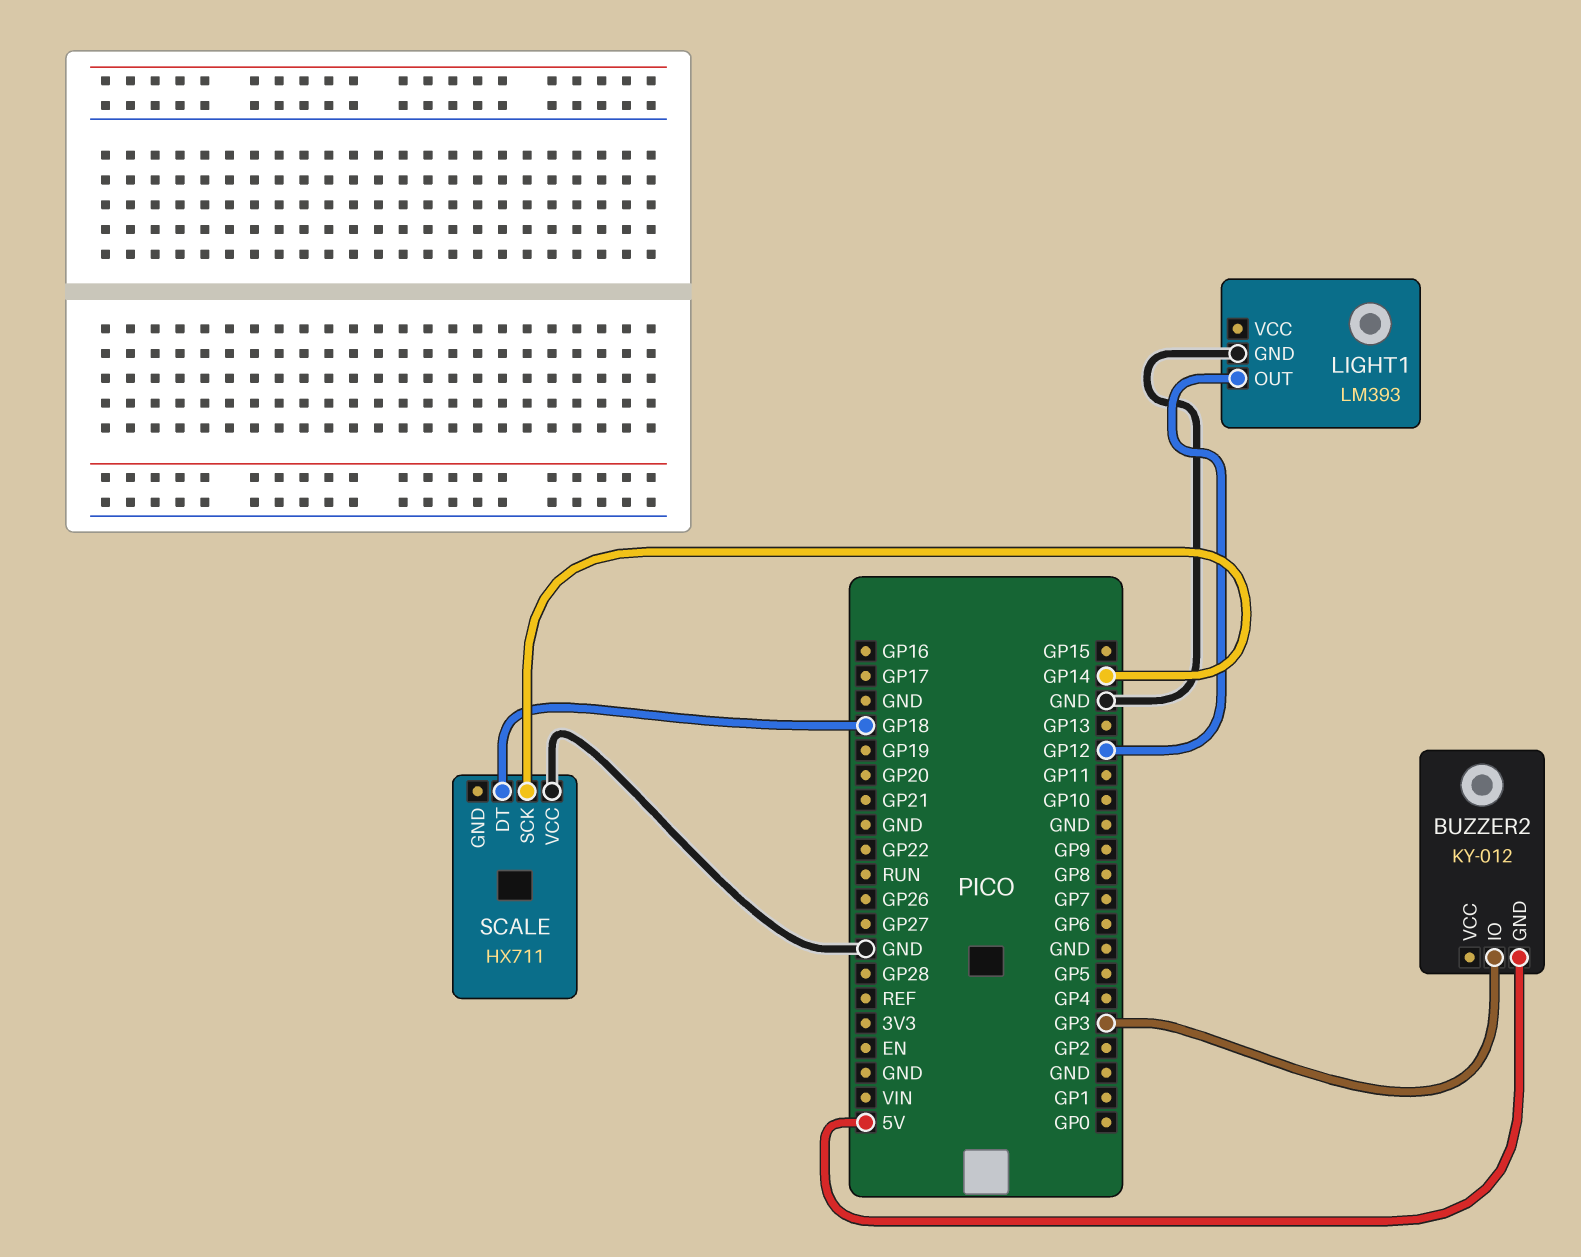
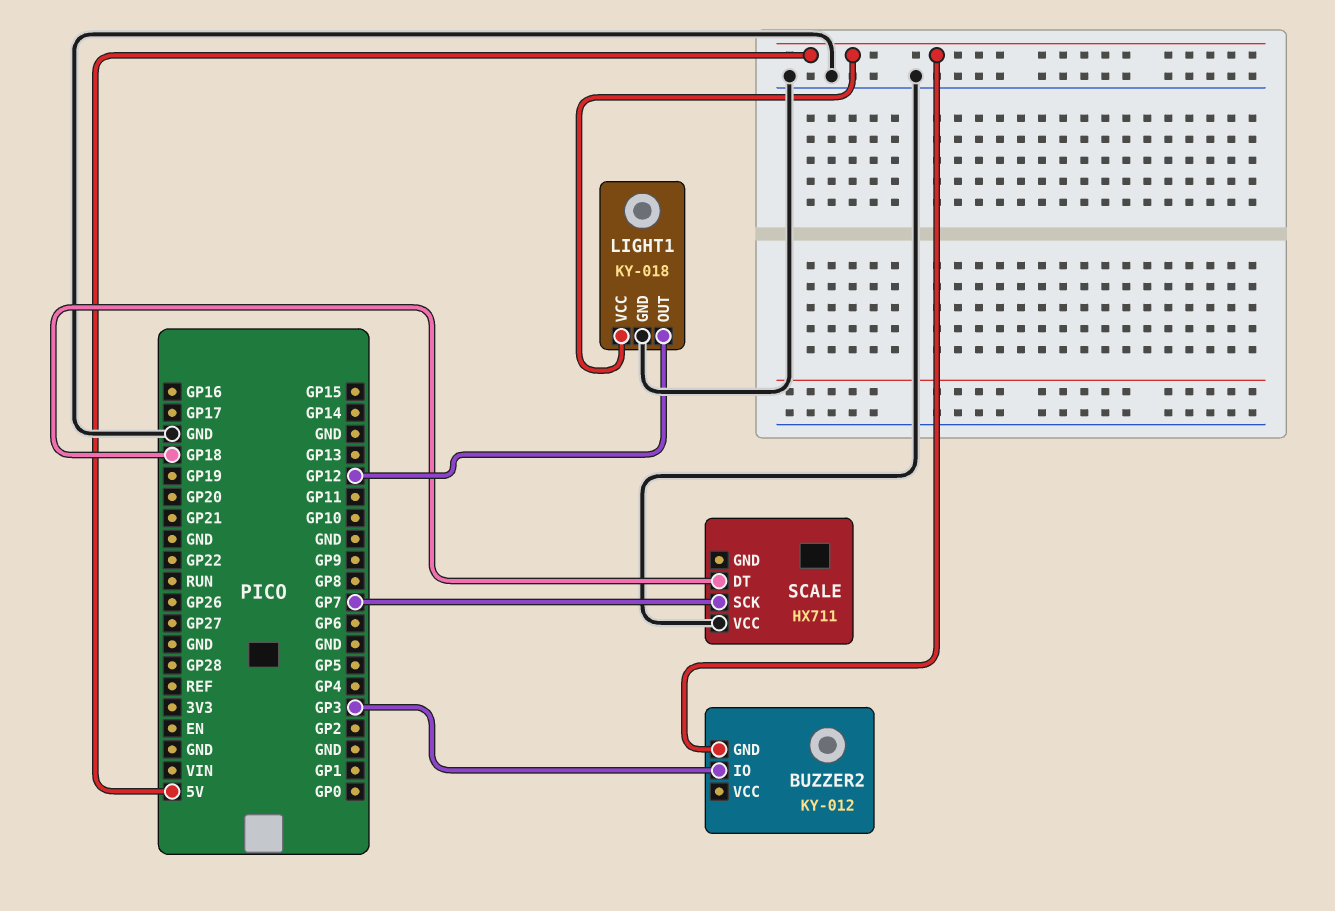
LIGHT1: LM393 -> KY-018
LIGHT1 pin VCC: none -> 5V
SCALE pin SCK: GP14 -> GP7

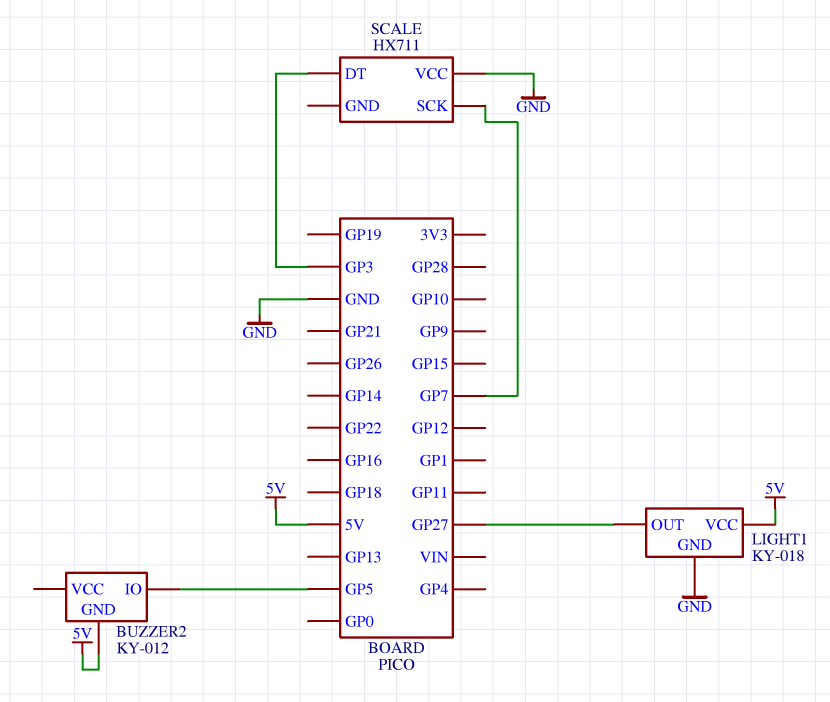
BUZZER2 pin IO: GP3 -> GP5
LIGHT1 pin OUT: GP12 -> GP27
SCALE pin DT: GP18 -> GP3

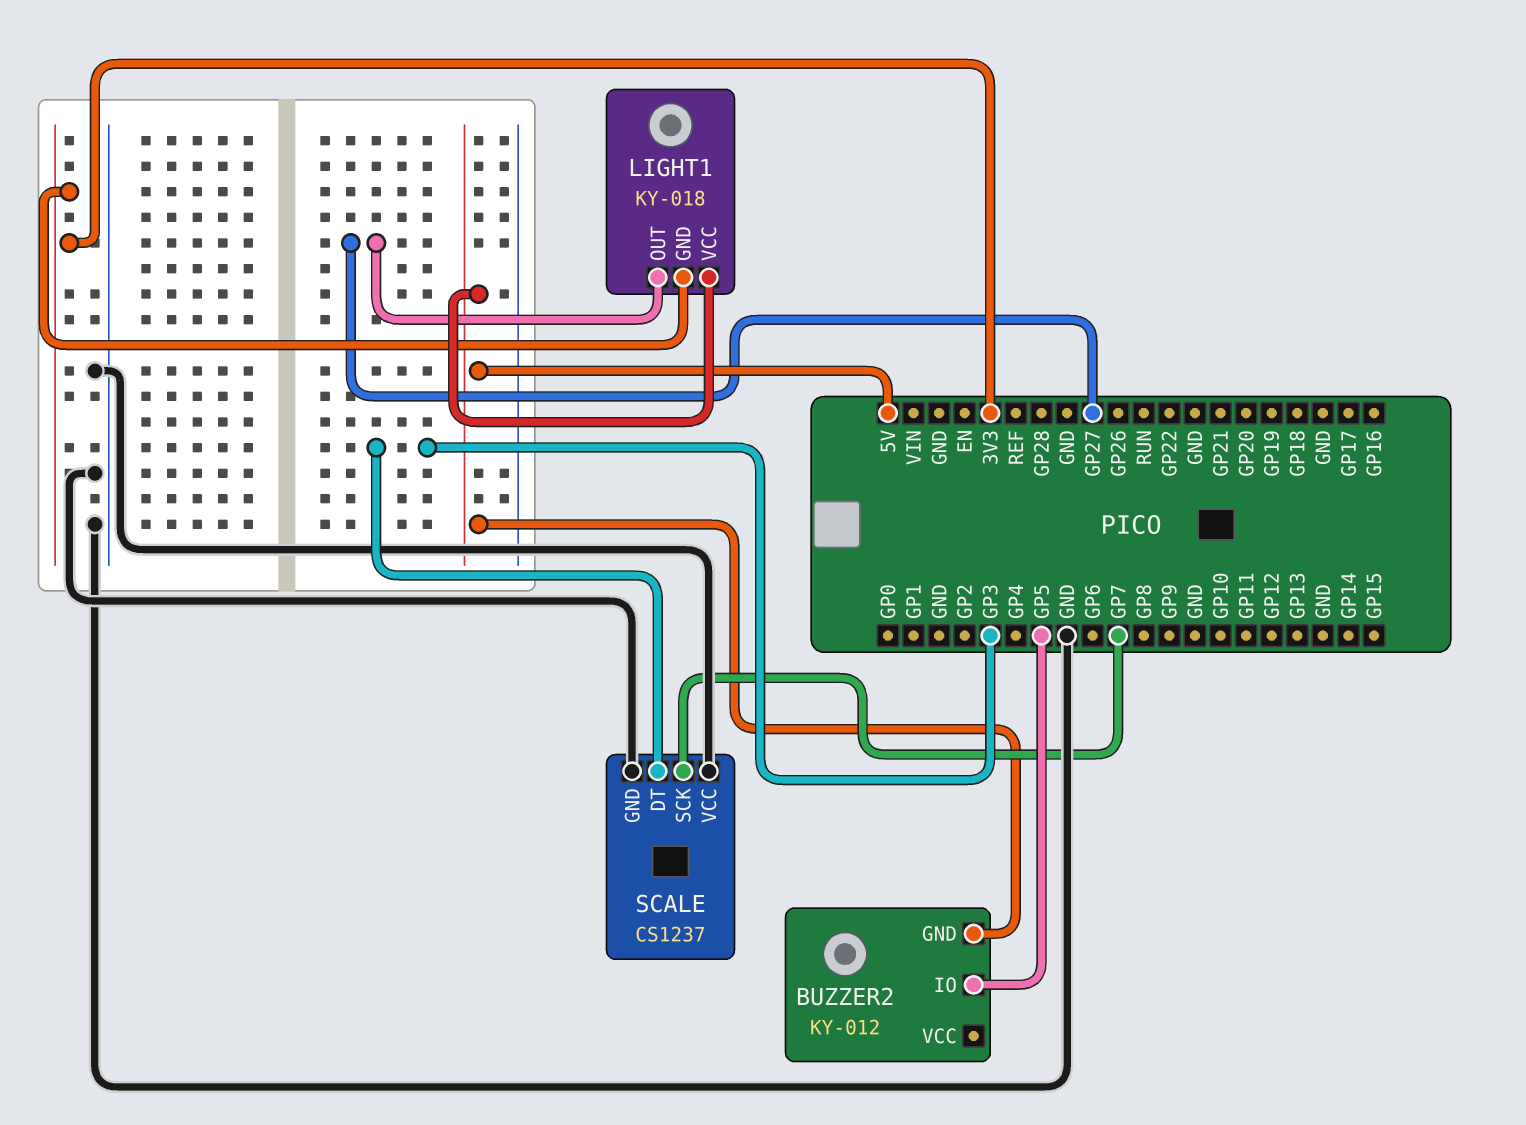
LIGHT1 pin GND: GND -> 3V3
SCALE: HX711 -> CS1237
SCALE pin GND: none -> GND

